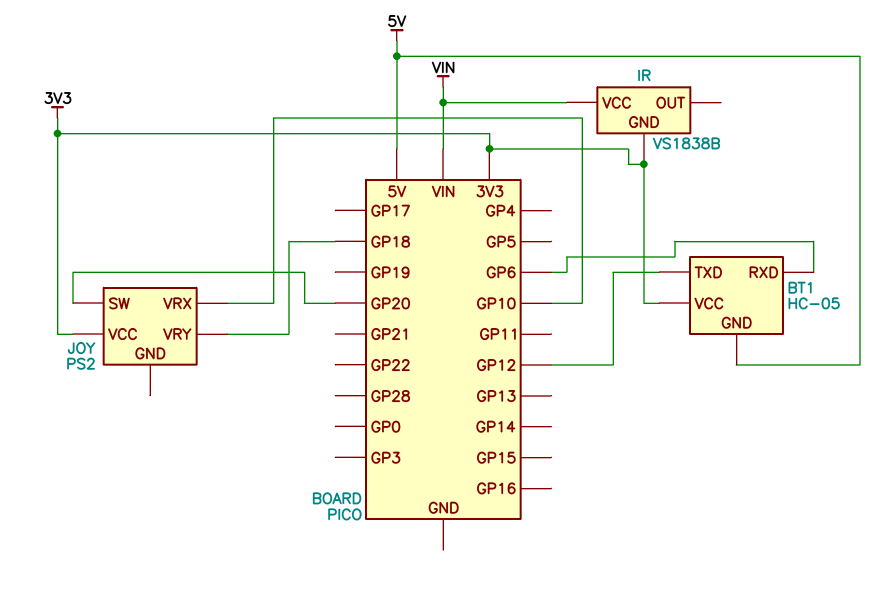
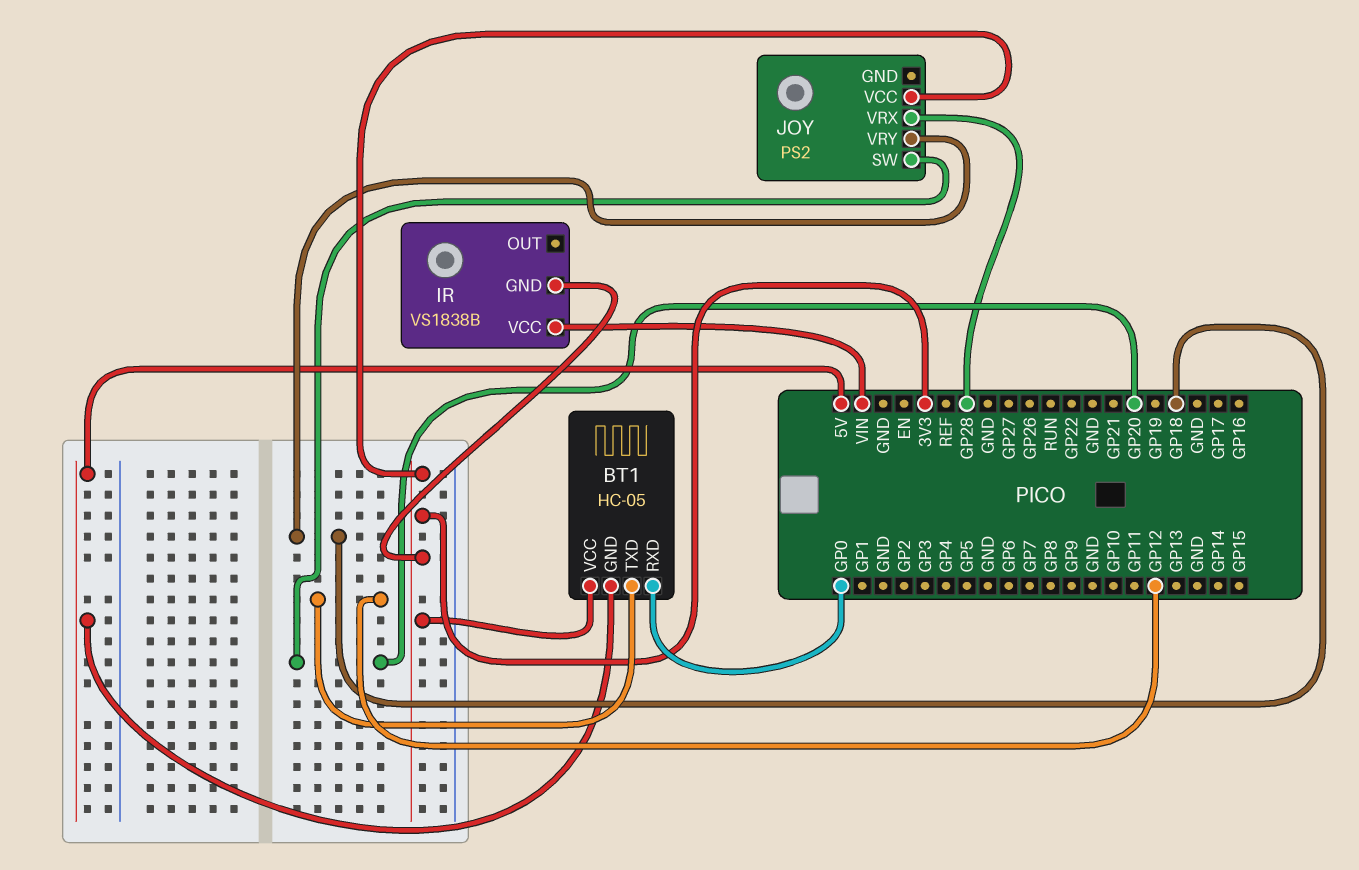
BT1 pin RXD: GP6 -> GP0
JOY pin VRX: GP10 -> GP28

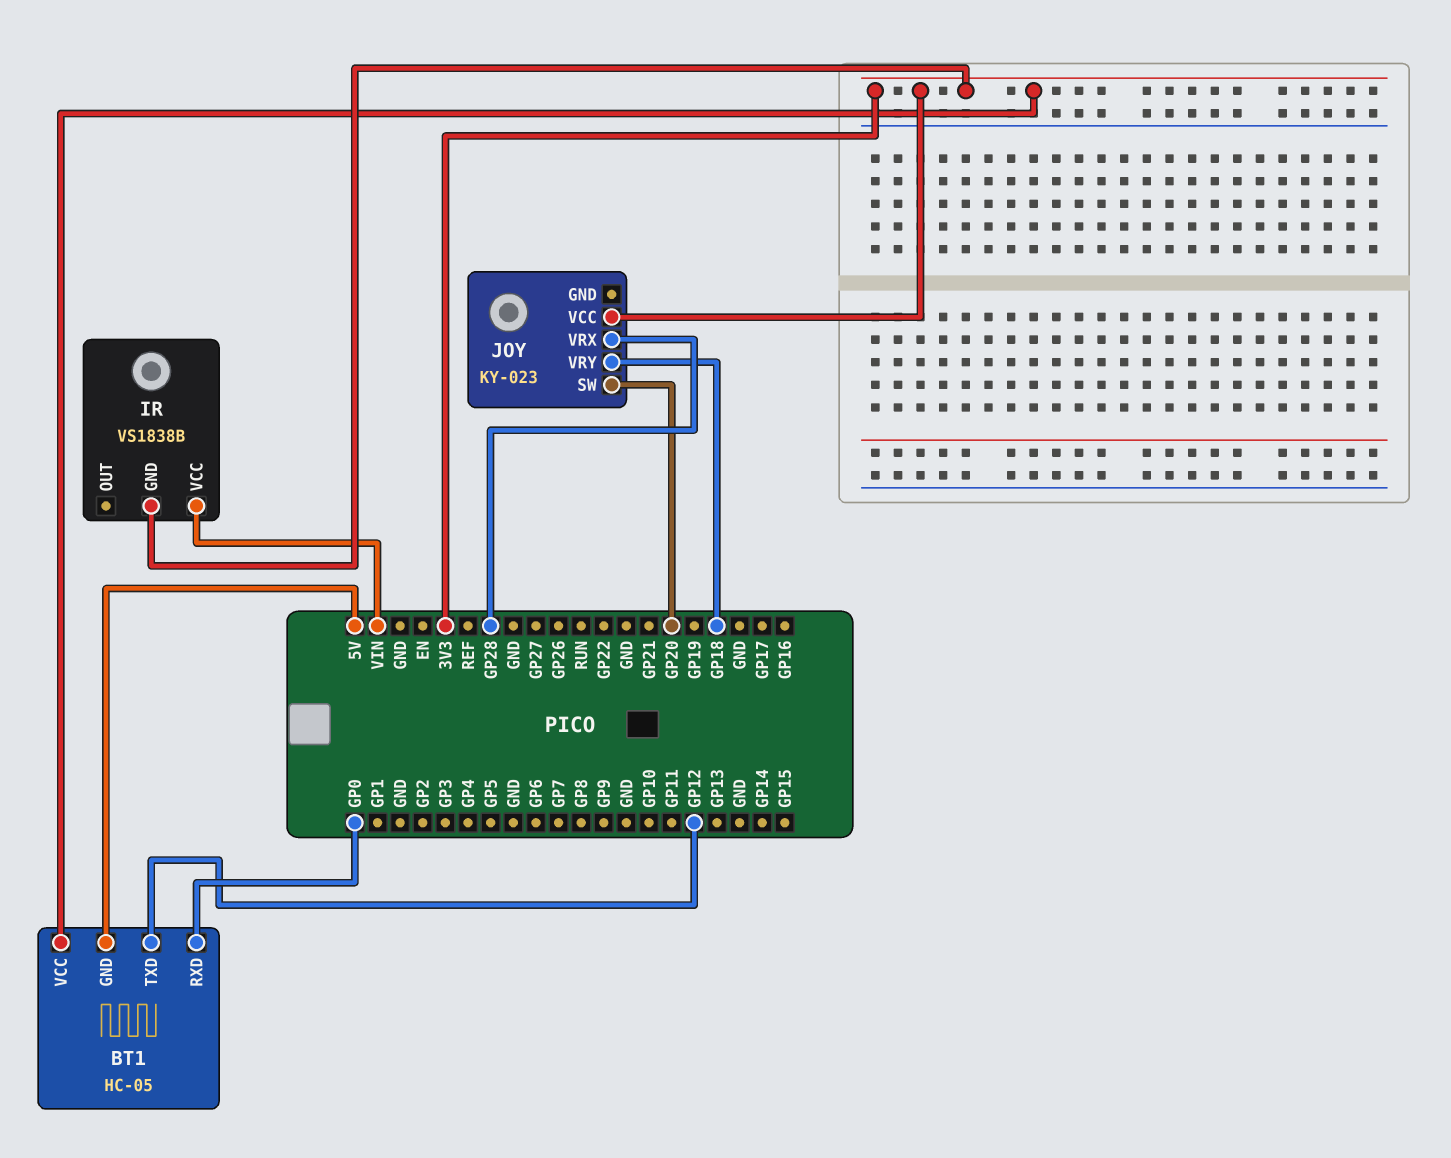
JOY: PS2 -> KY-023

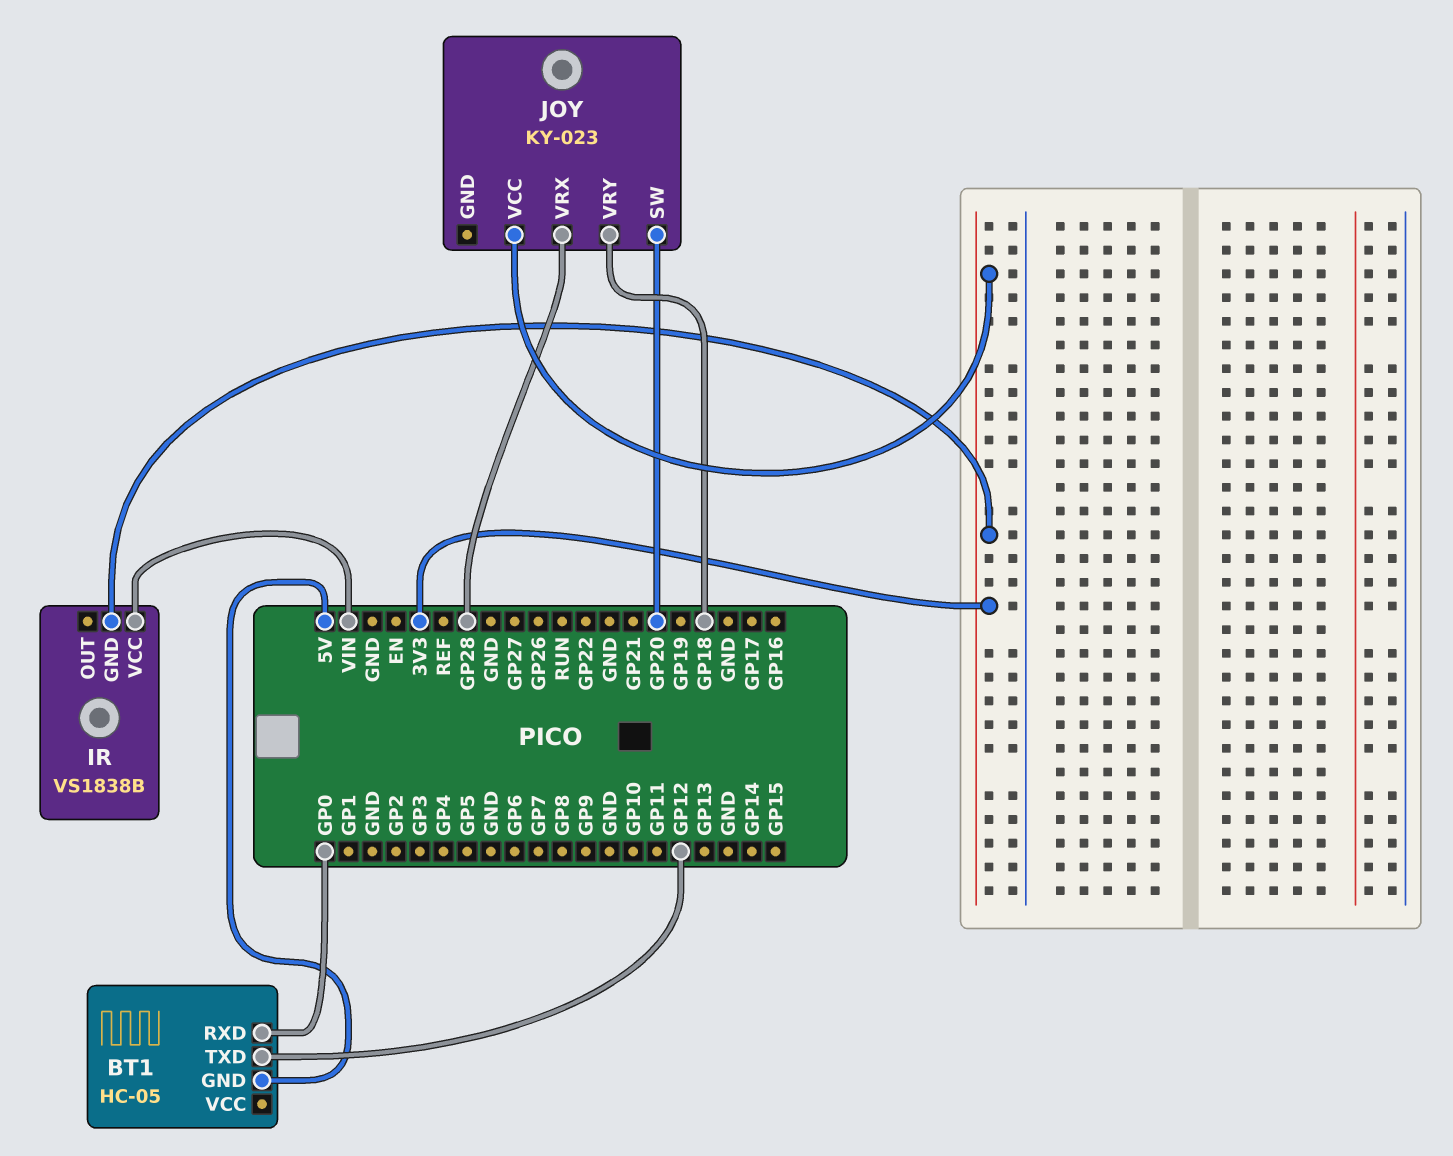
BT1 pin VCC: 3V3 -> none

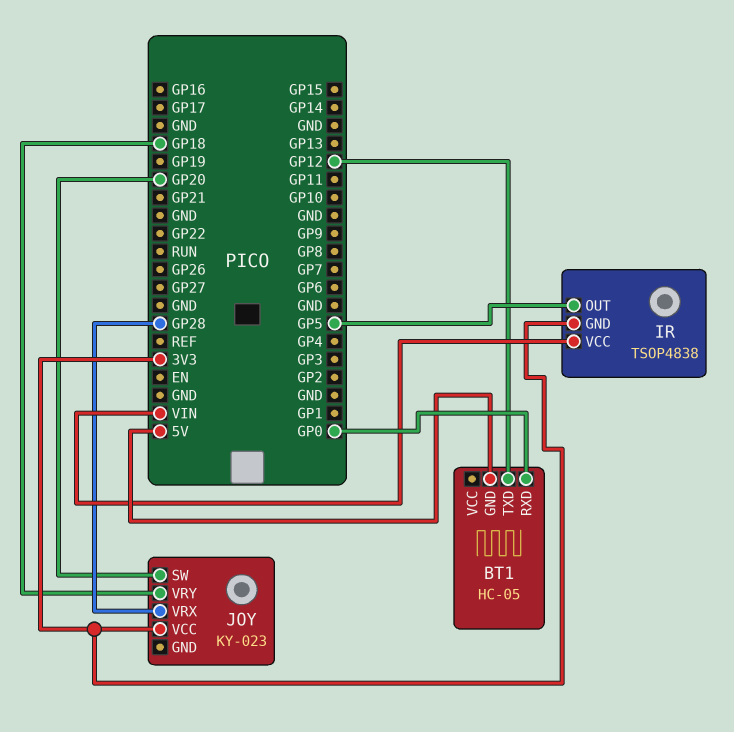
IR: VS1838B -> TSOP4838
IR pin OUT: none -> GP5

